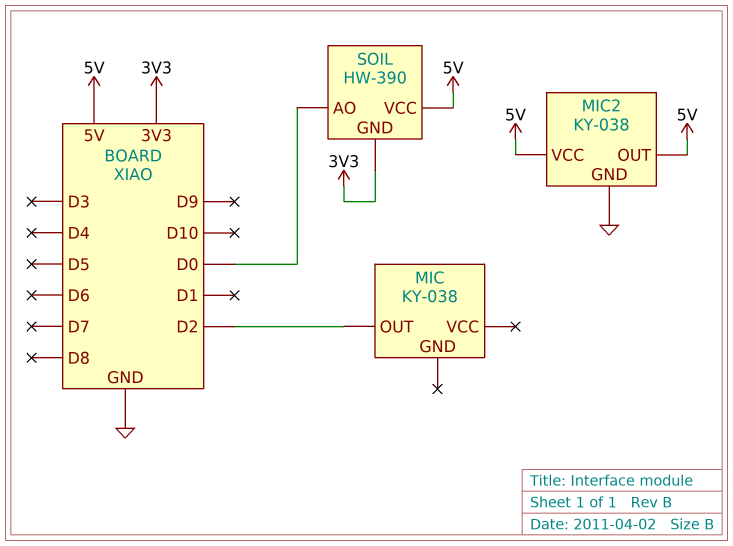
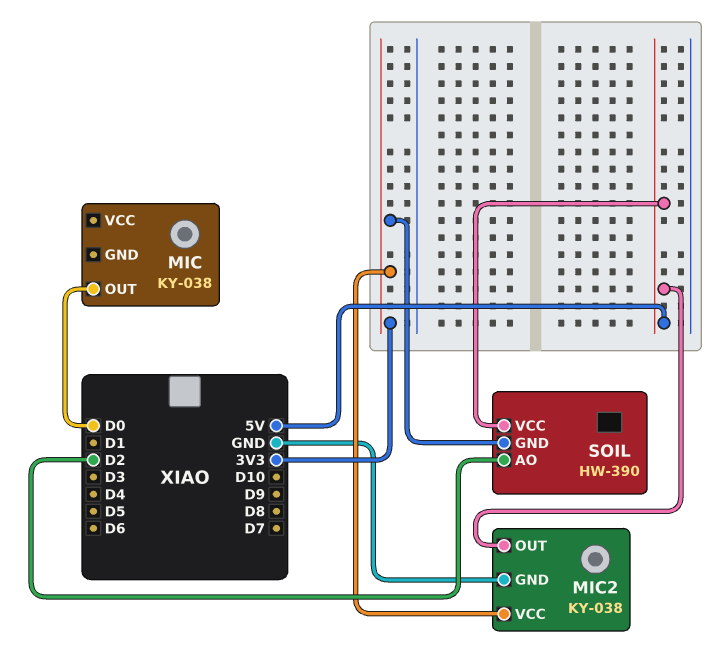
MIC pin OUT: D2 -> D0
MIC2 pin VCC: 5V -> 3V3
SOIL pin AO: D0 -> D2

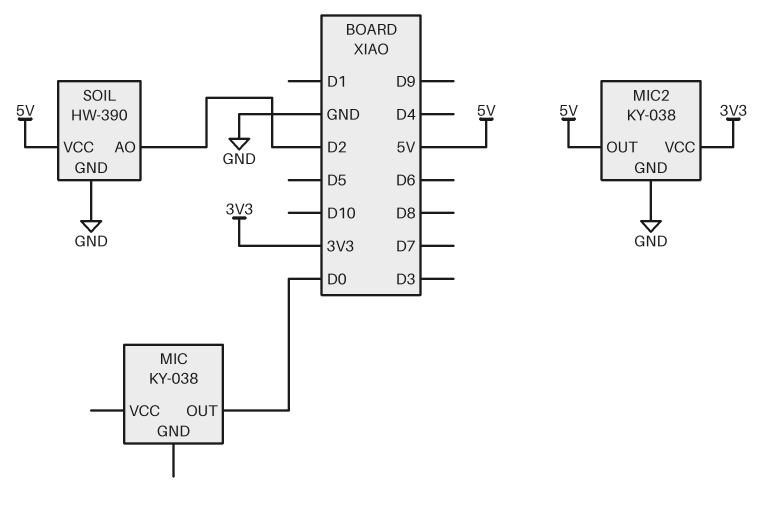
SOIL pin GND: 3V3 -> GND

